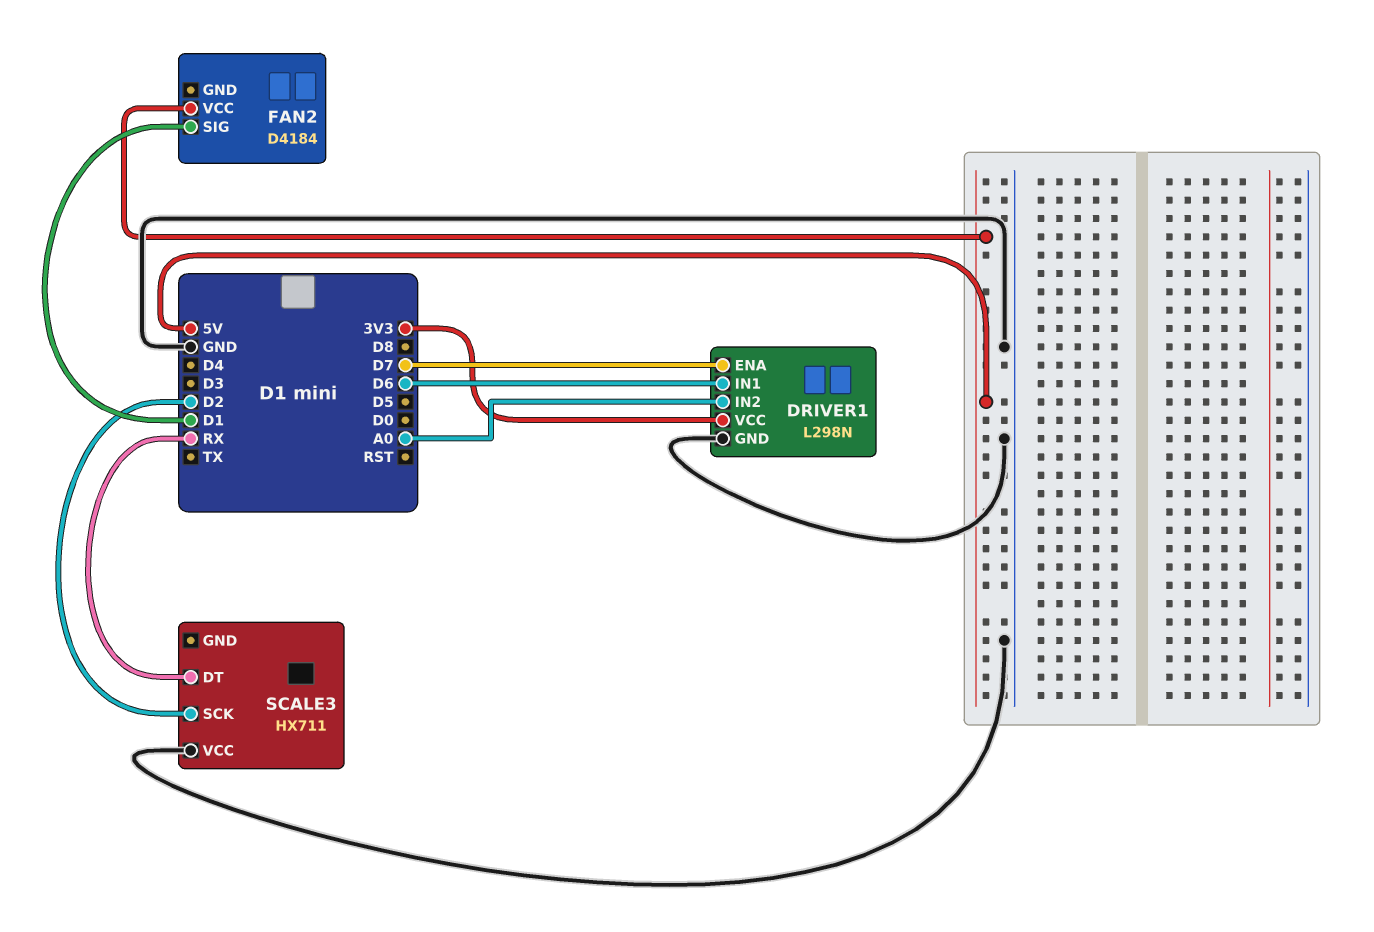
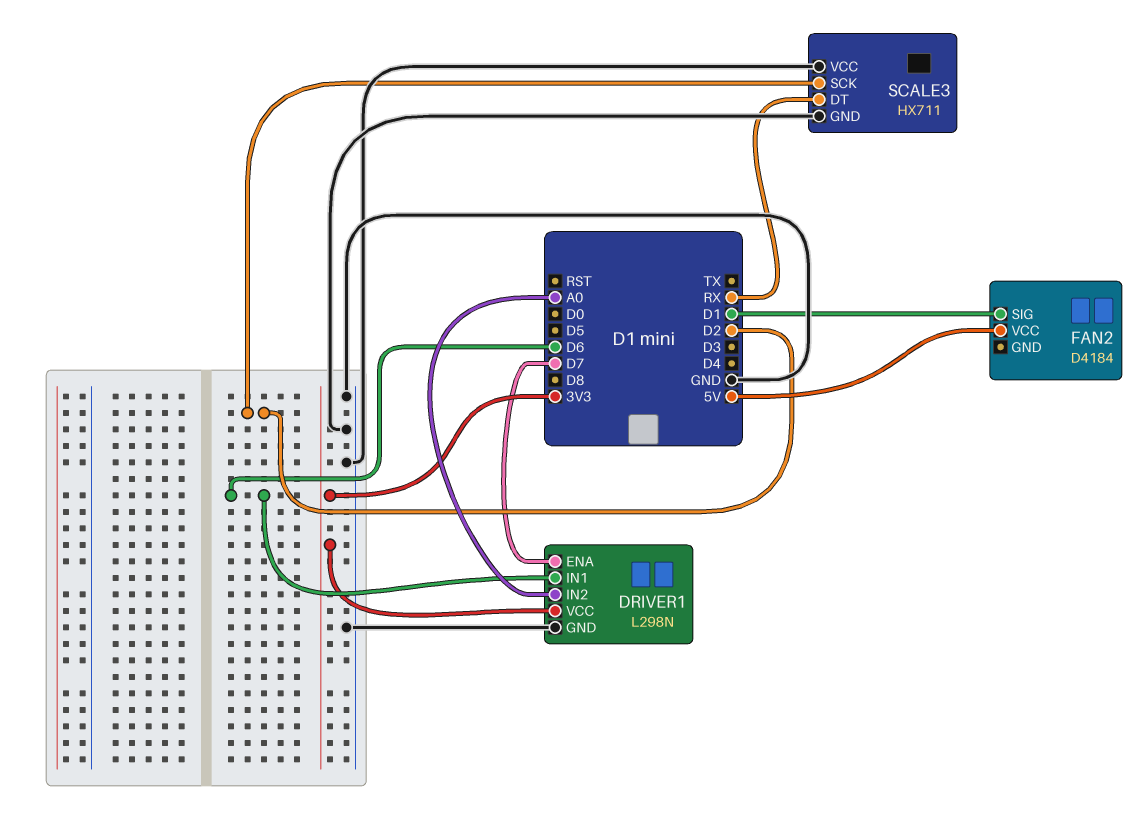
SCALE3 pin GND: none -> GND

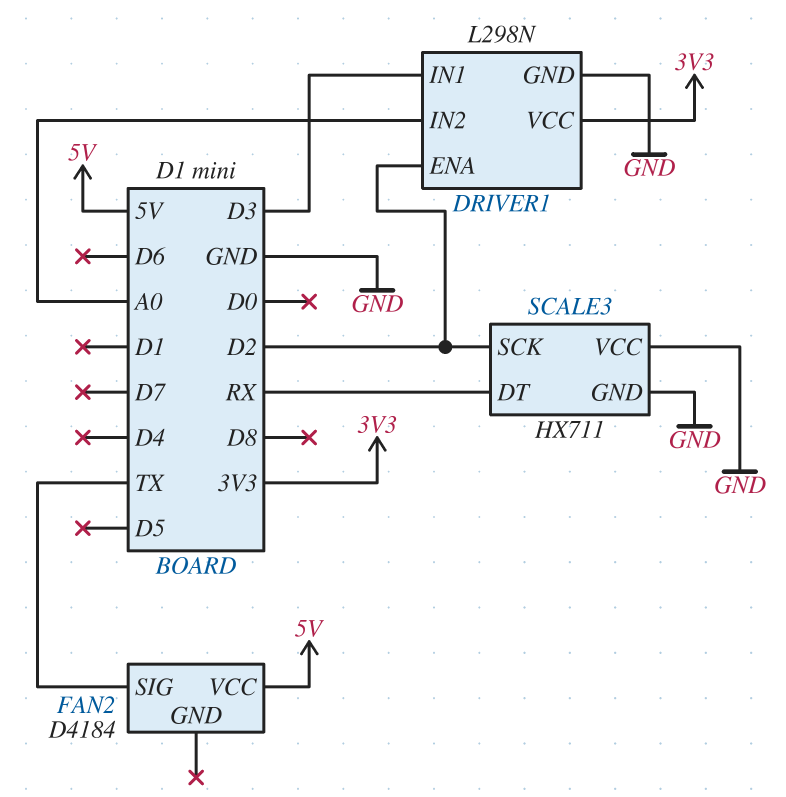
DRIVER1 pin ENA: D7 -> D2
DRIVER1 pin IN1: D6 -> D3
FAN2 pin SIG: D1 -> TX

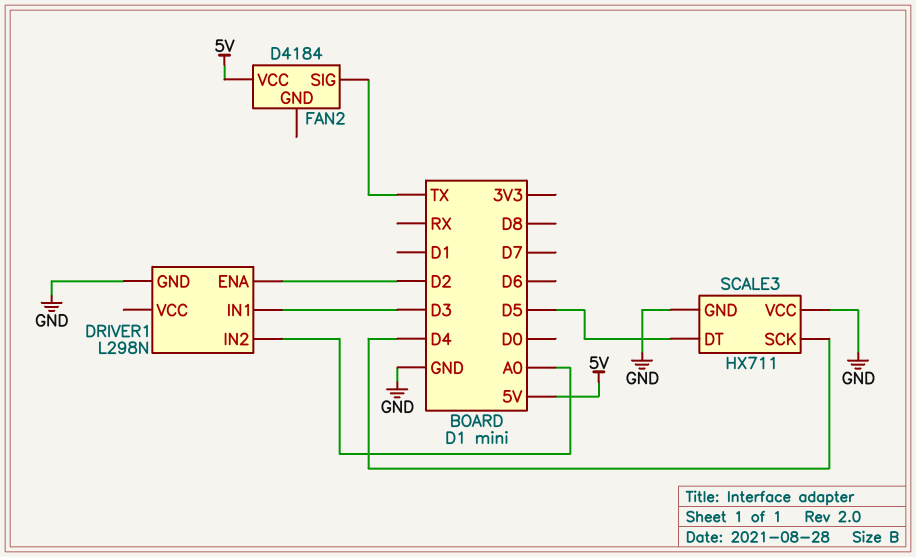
DRIVER1 pin VCC: 3V3 -> none
SCALE3 pin DT: RX -> D5
SCALE3 pin SCK: D2 -> D4

